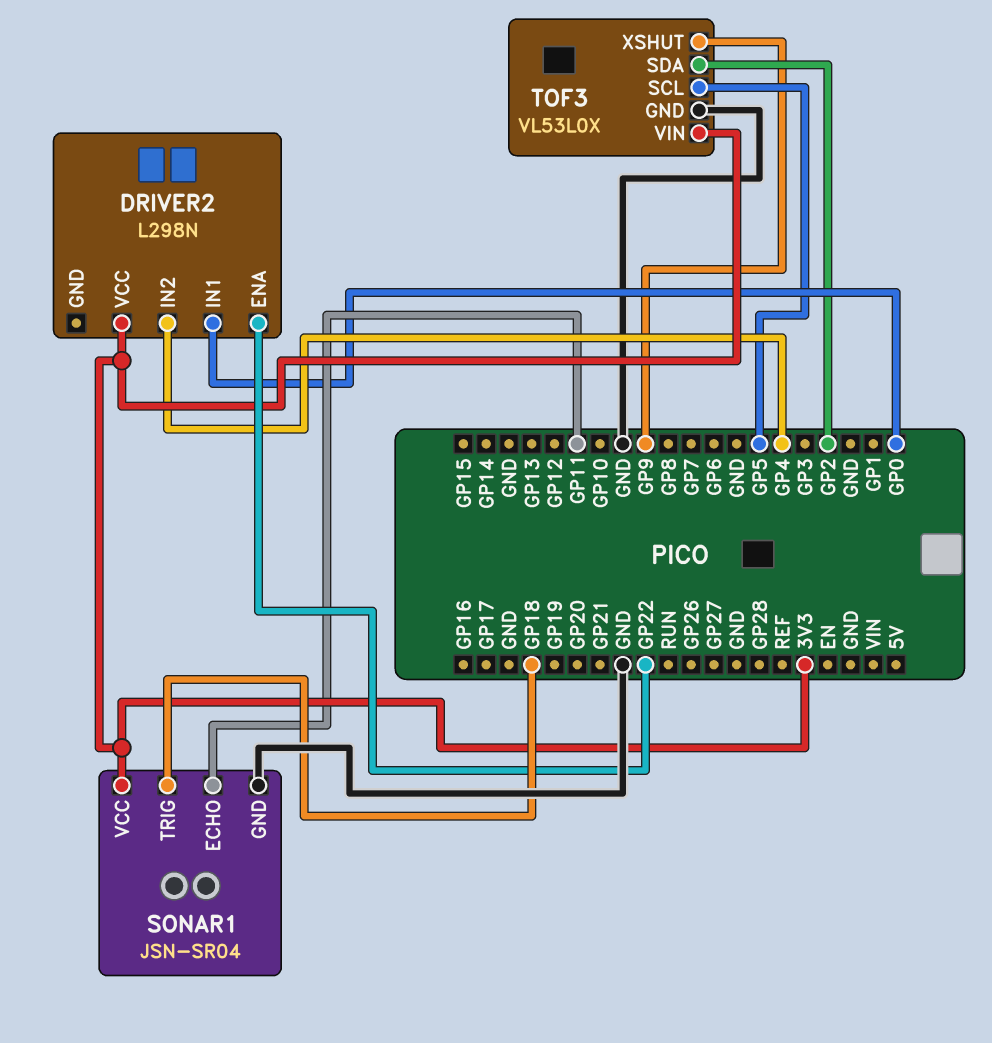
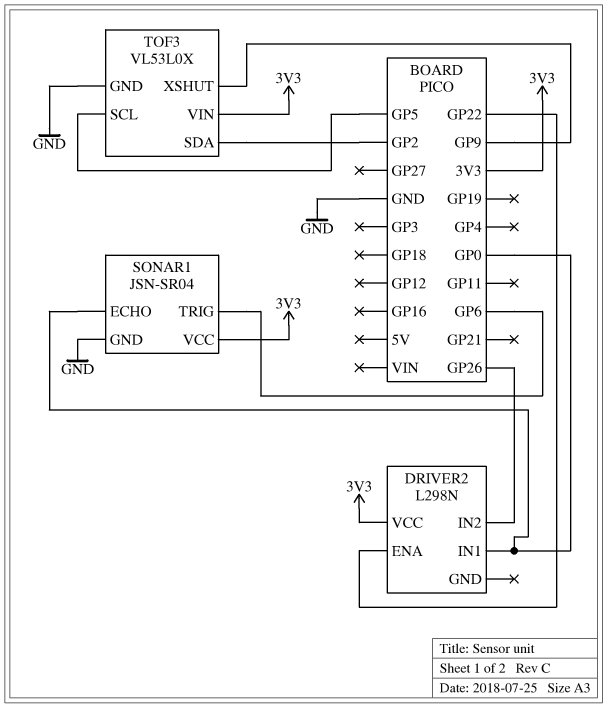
DRIVER2 pin IN2: GP4 -> GP26
SONAR1 pin ECHO: GP11 -> GP0
SONAR1 pin TRIG: GP18 -> GP6

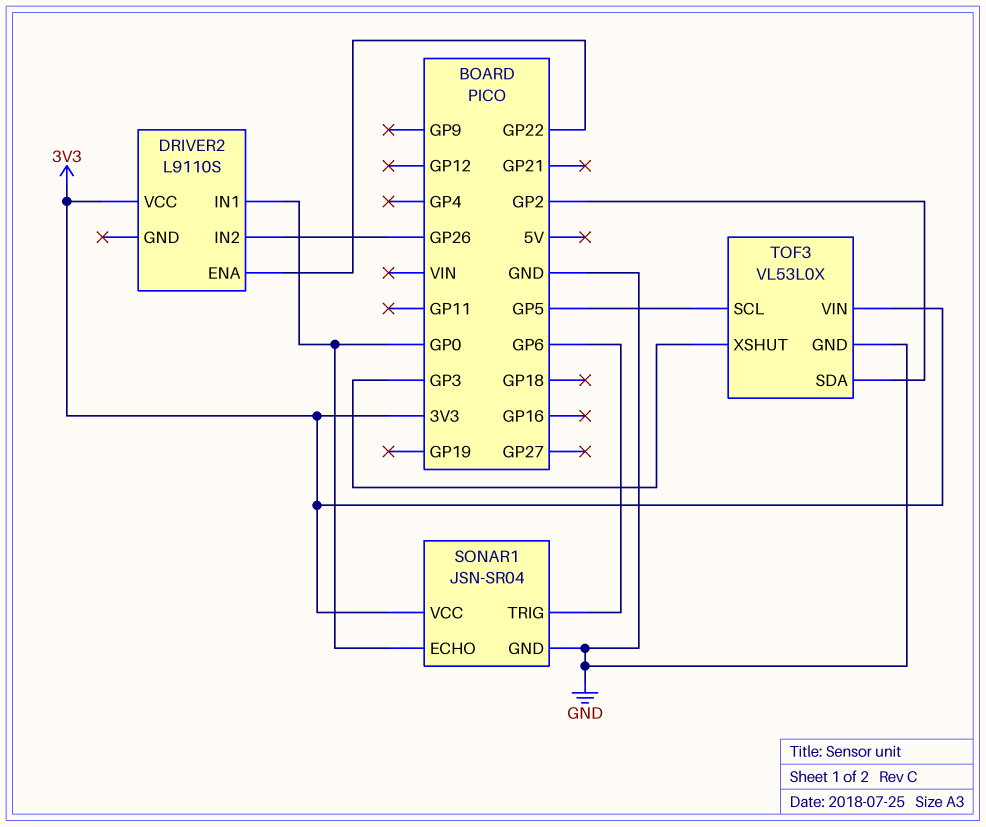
DRIVER2: L298N -> L9110S
TOF3 pin XSHUT: GP9 -> GP3

